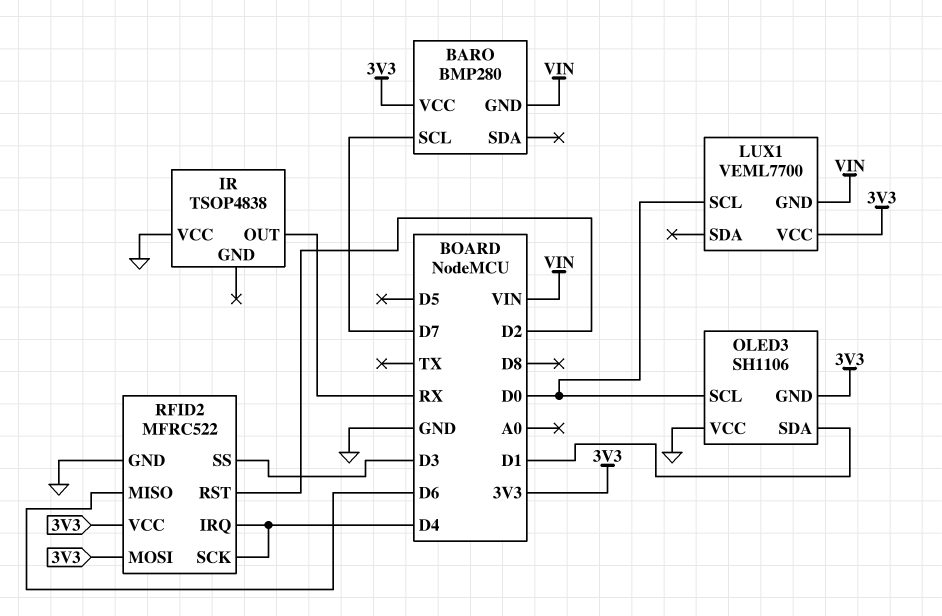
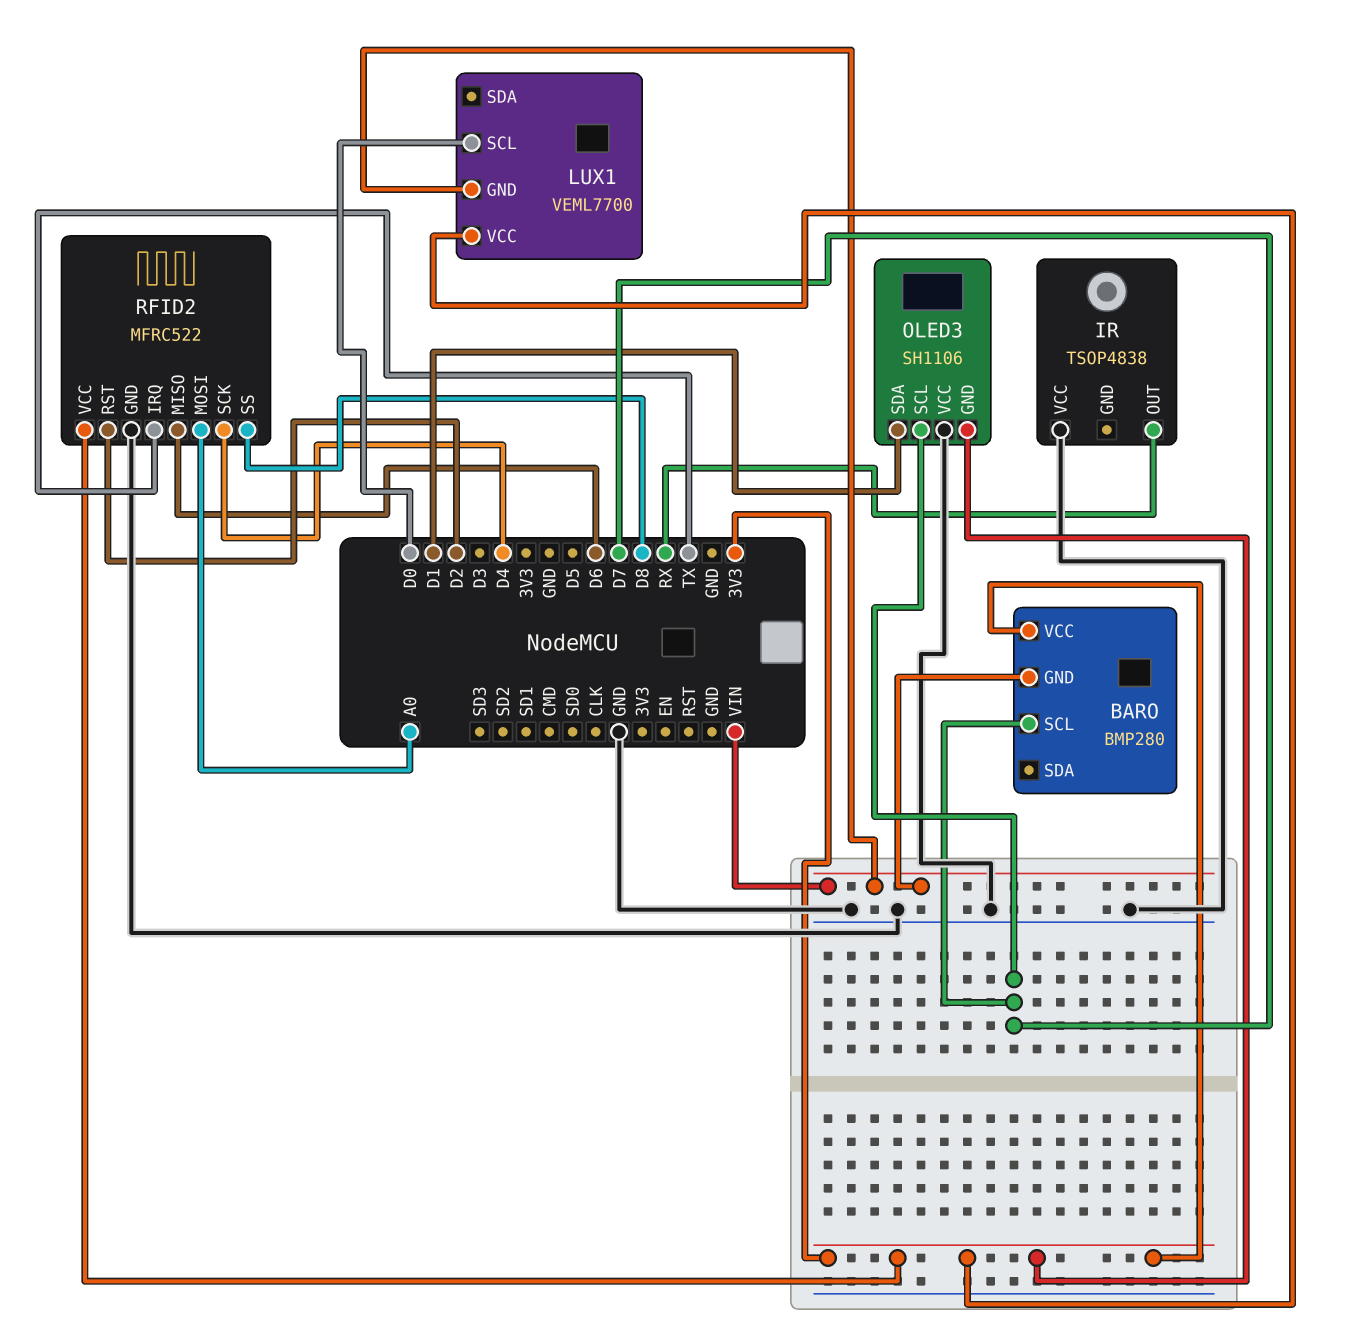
OLED3 pin SCL: D0 -> D7
RFID2 pin IRQ: D4 -> TX
RFID2 pin MOSI: 3V3 -> A0
RFID2 pin SS: D3 -> D8

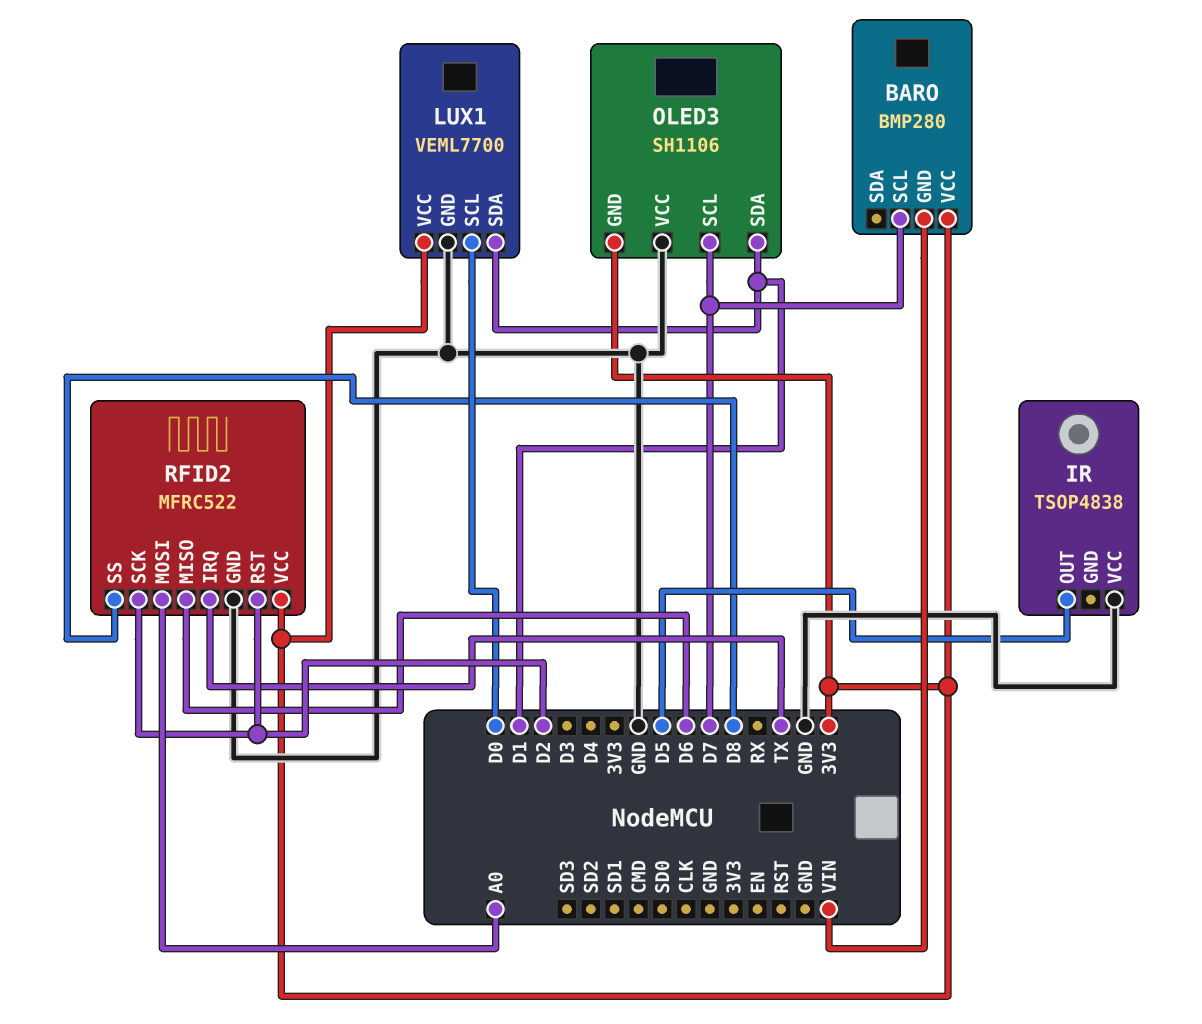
IR pin OUT: RX -> D5
LUX1 pin GND: VIN -> GND
LUX1 pin SDA: none -> D1
RFID2 pin SCK: D4 -> D2

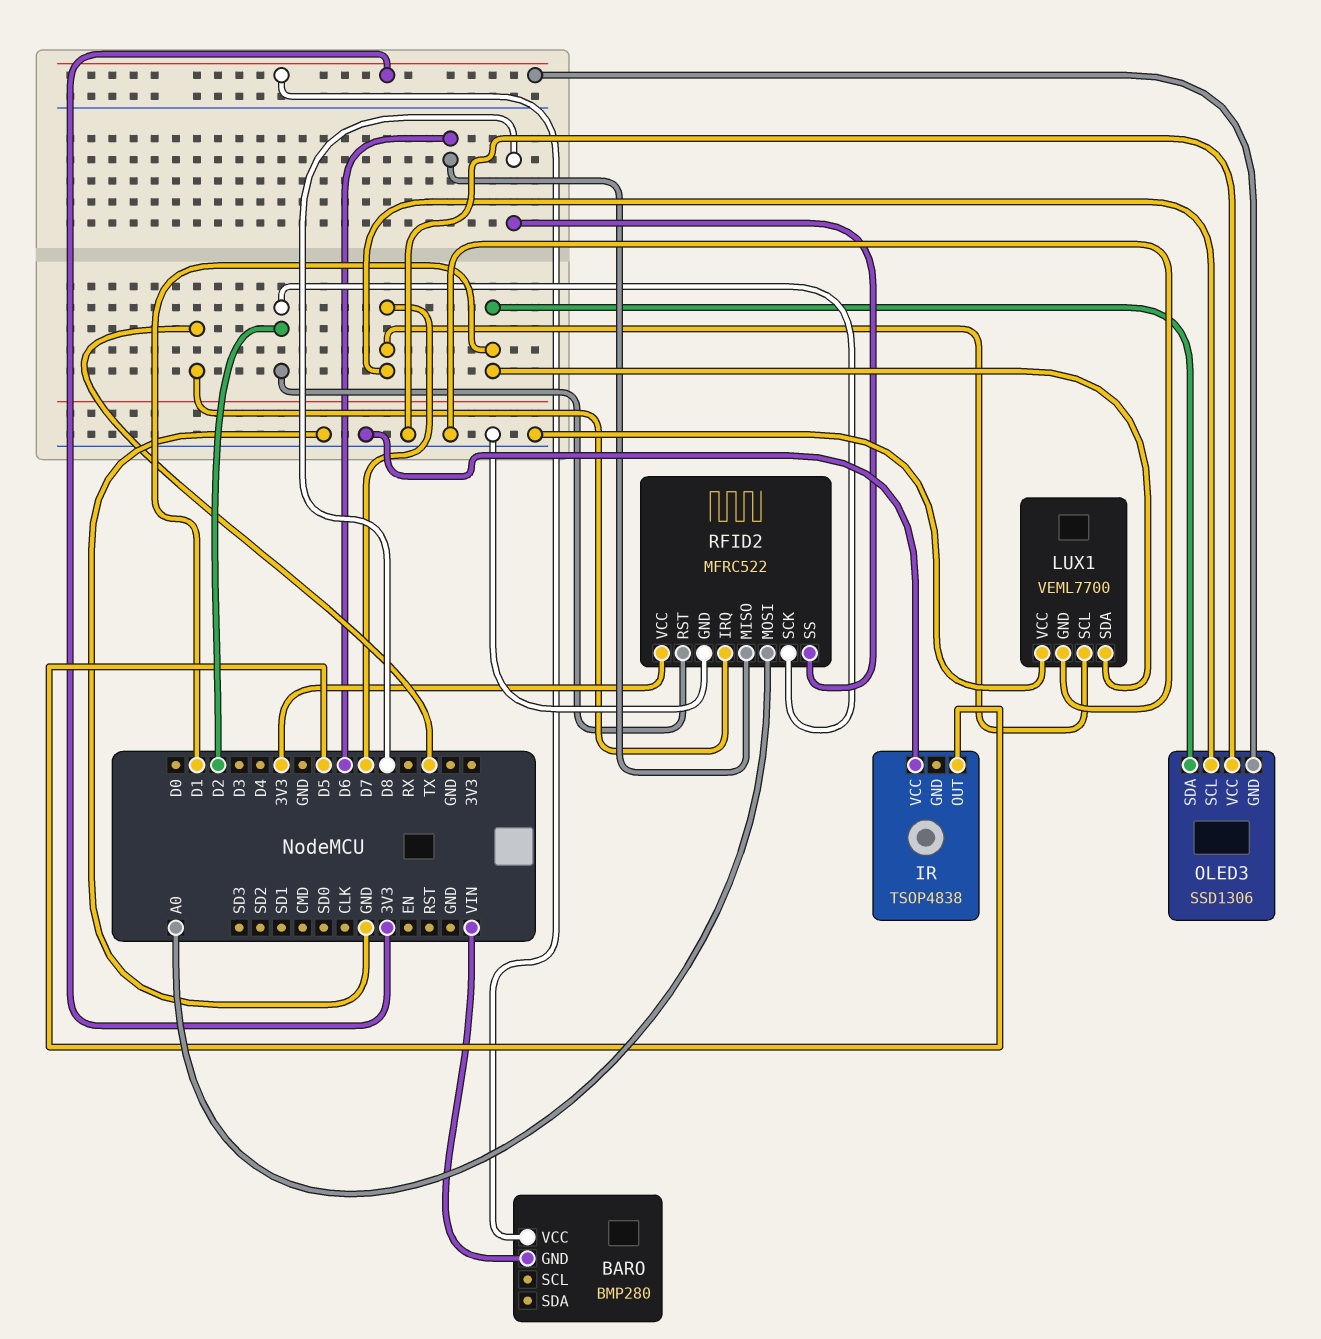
BARO pin SCL: D7 -> none
LUX1 pin SCL: D0 -> D7
LUX1 pin VCC: 3V3 -> GND
OLED3: SH1106 -> SSD1306

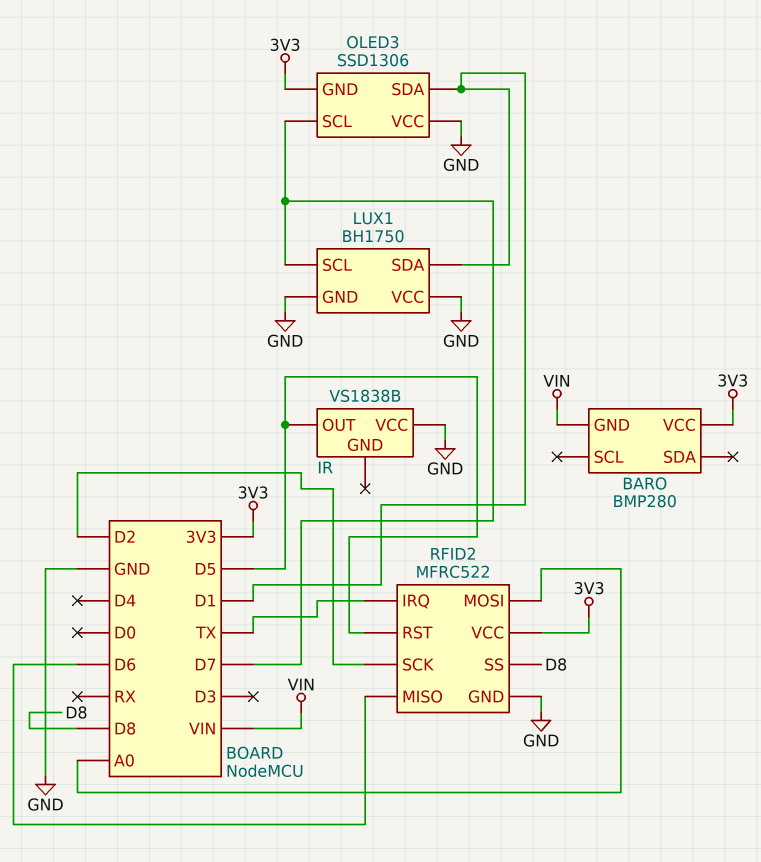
IR: TSOP4838 -> VS1838B
LUX1: VEML7700 -> BH1750
RFID2 pin RST: D2 -> D5

